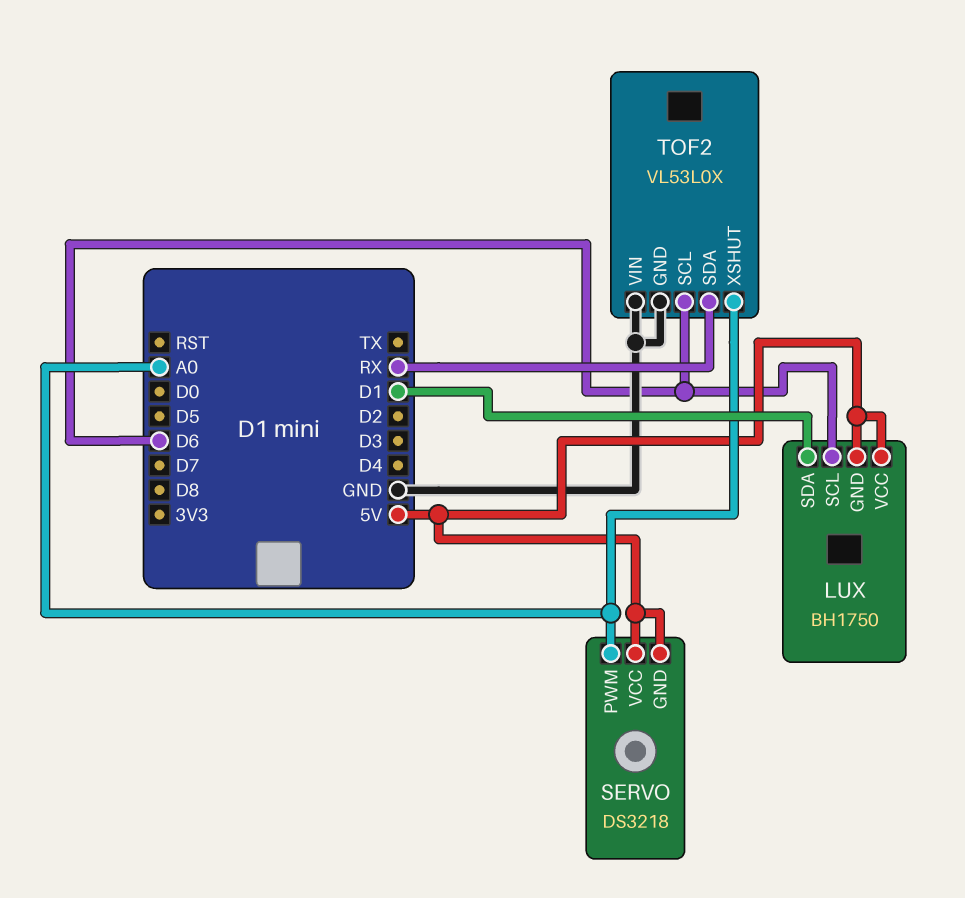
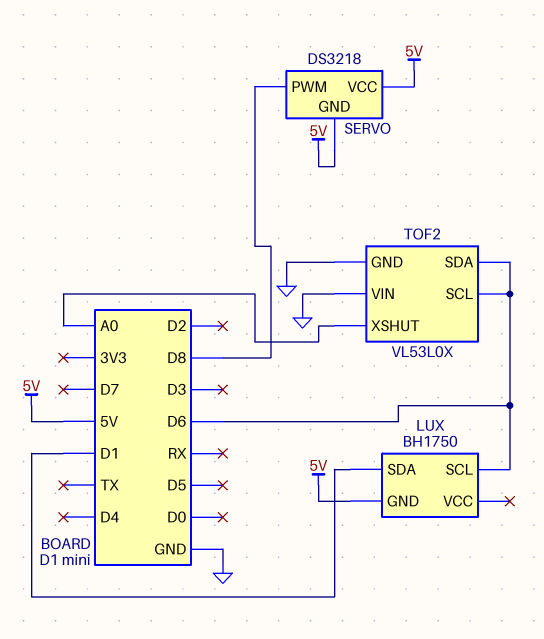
LUX pin VCC: 5V -> none
SERVO pin PWM: A0 -> D8
TOF2 pin SDA: RX -> D6

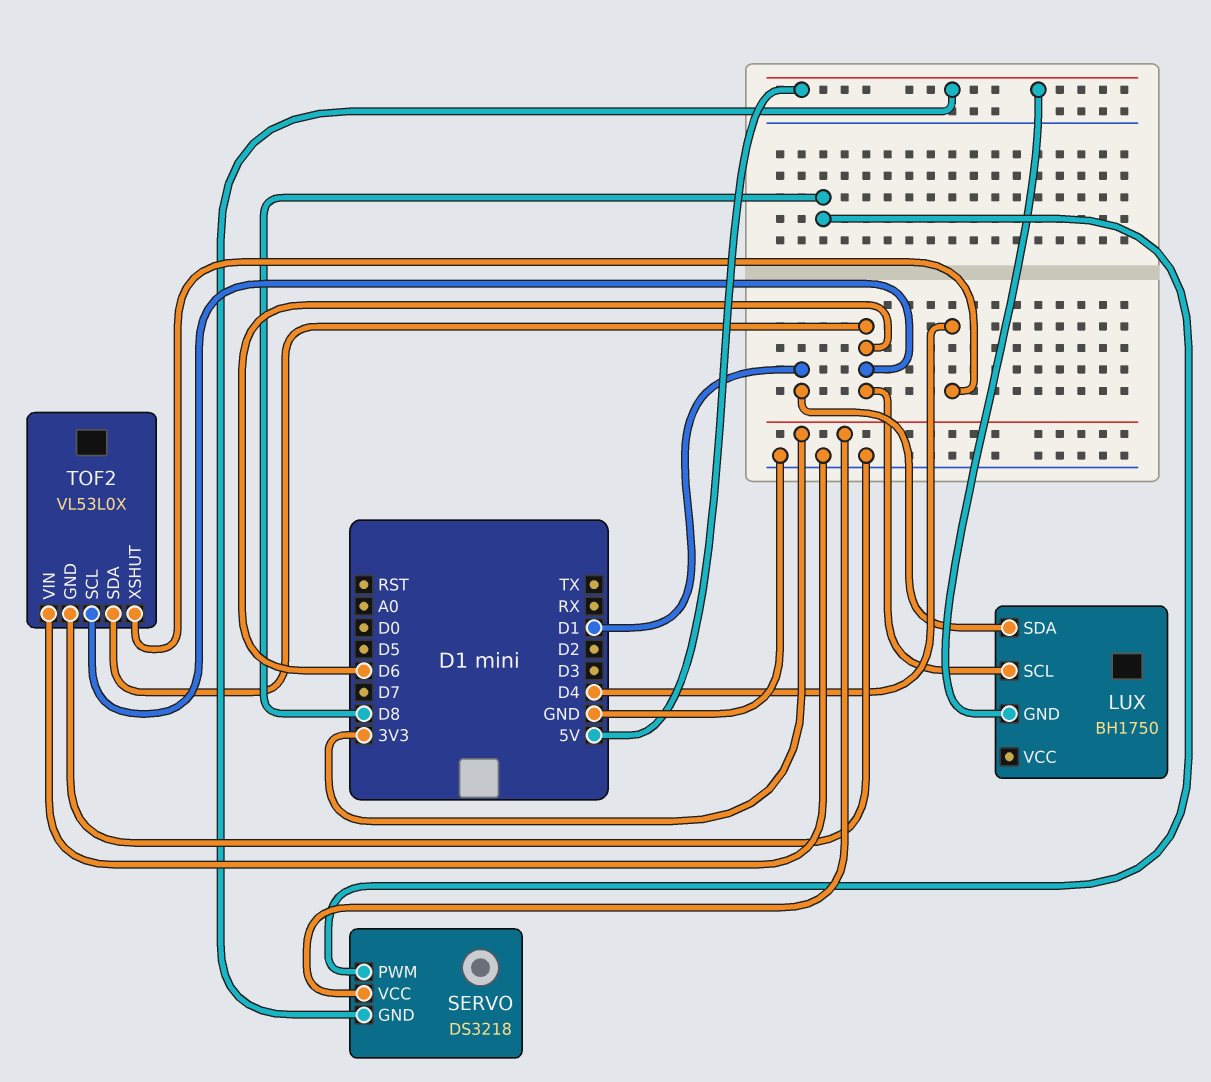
SERVO pin VCC: 5V -> 3V3
TOF2 pin XSHUT: A0 -> D4

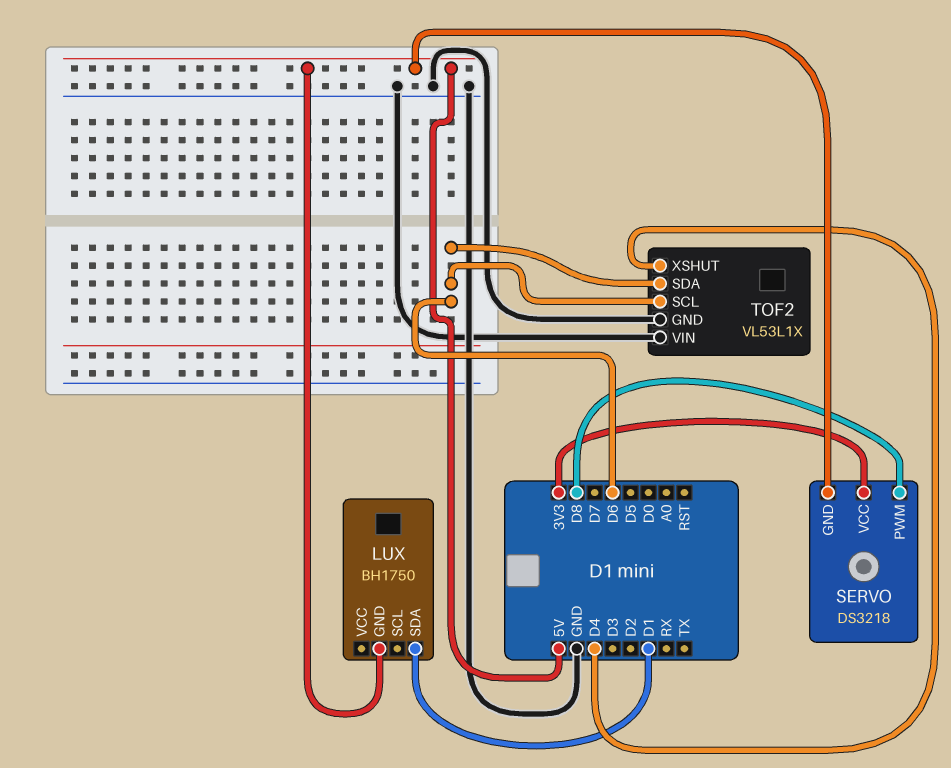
LUX pin SCL: D6 -> none
TOF2: VL53L0X -> VL53L1X

